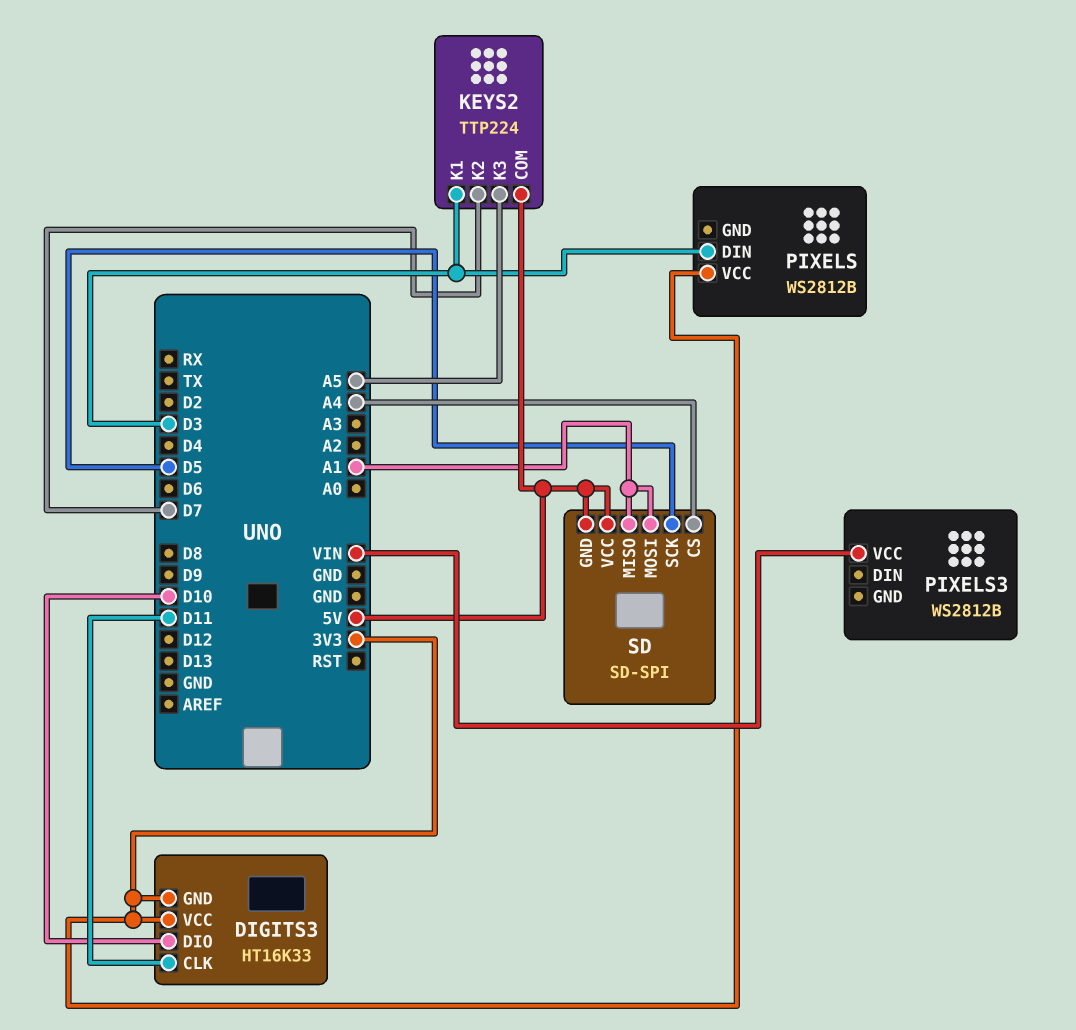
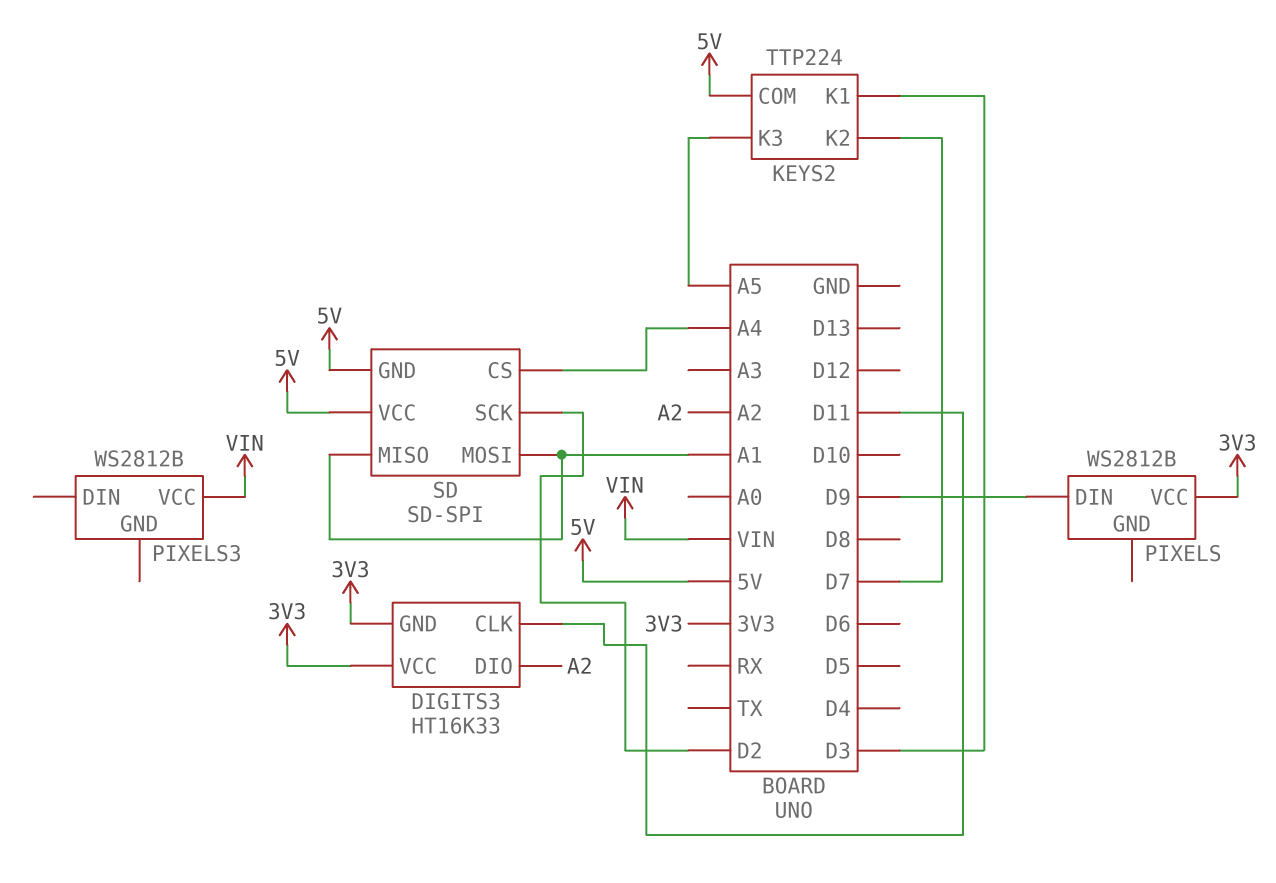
DIGITS3 pin DIO: D10 -> A2
PIXELS pin DIN: D3 -> D9
SD pin SCK: D5 -> D2

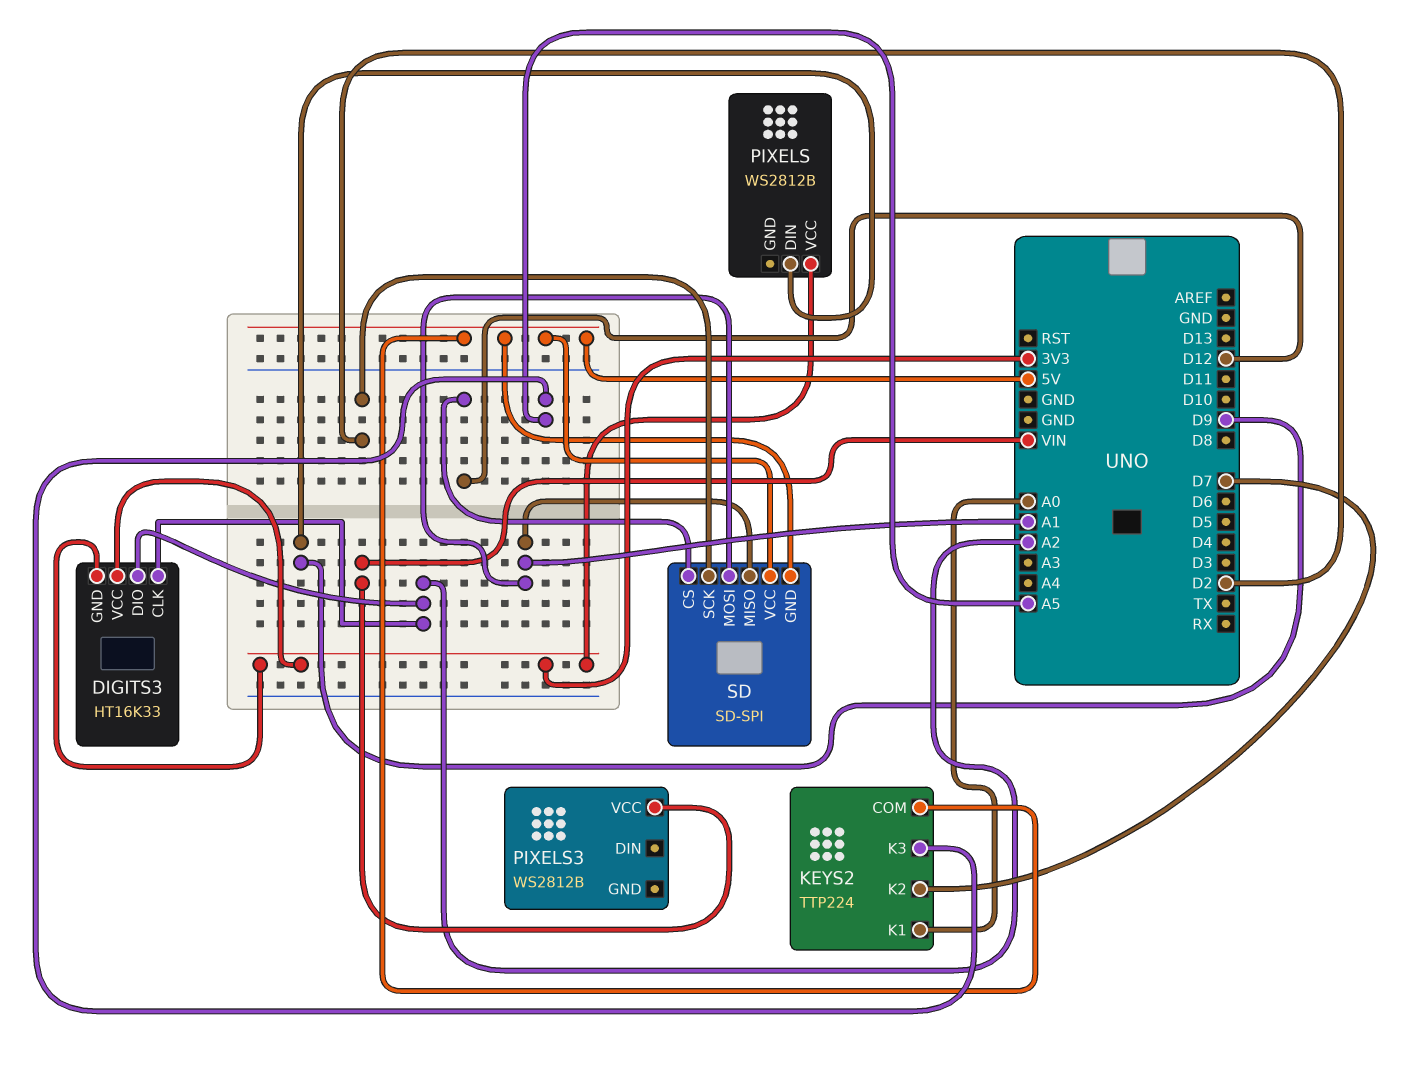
DIGITS3 pin CLK: D11 -> A2
KEYS2 pin K1: D3 -> A0
SD pin CS: A4 -> D12

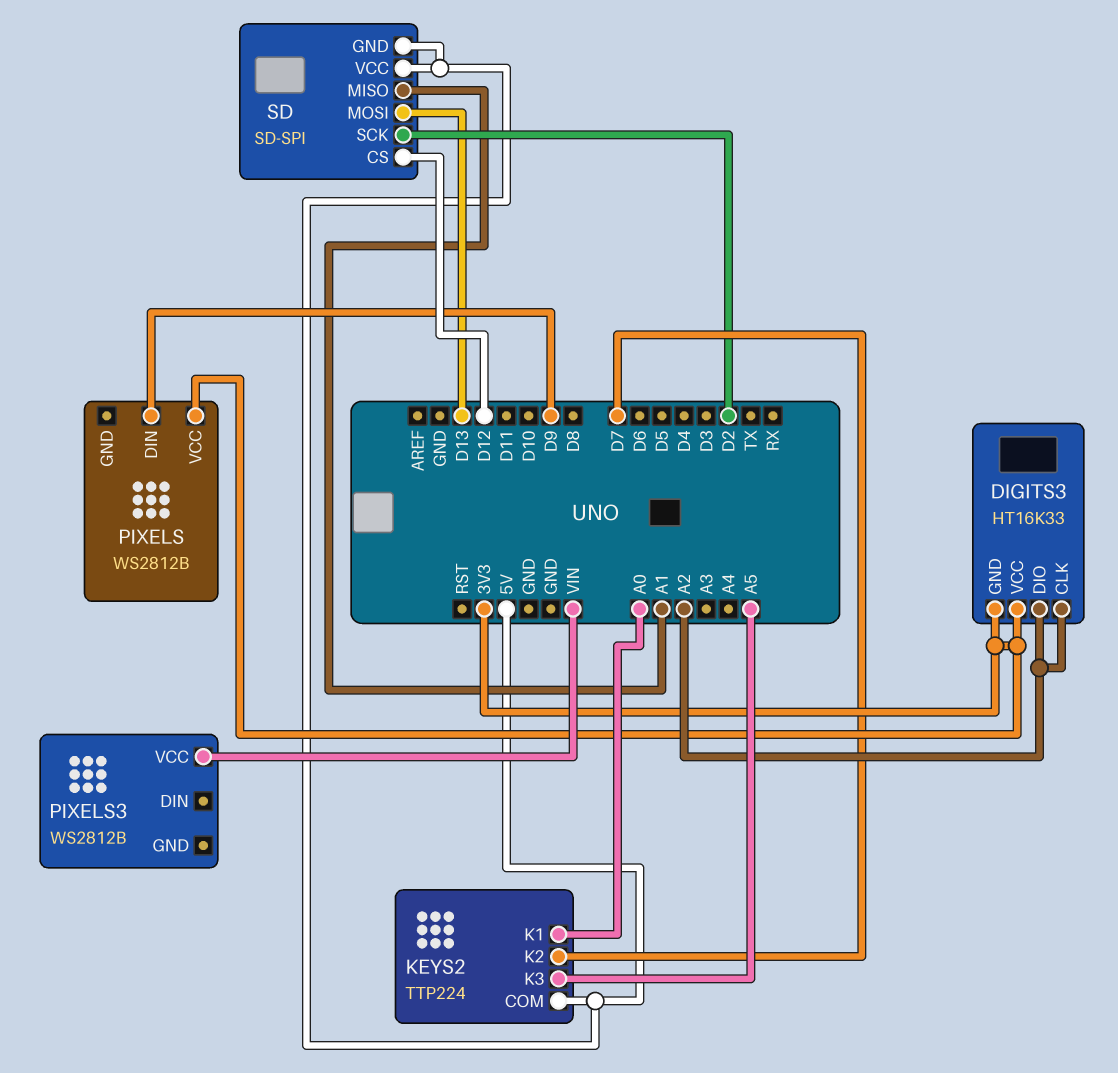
SD pin MOSI: A1 -> D13

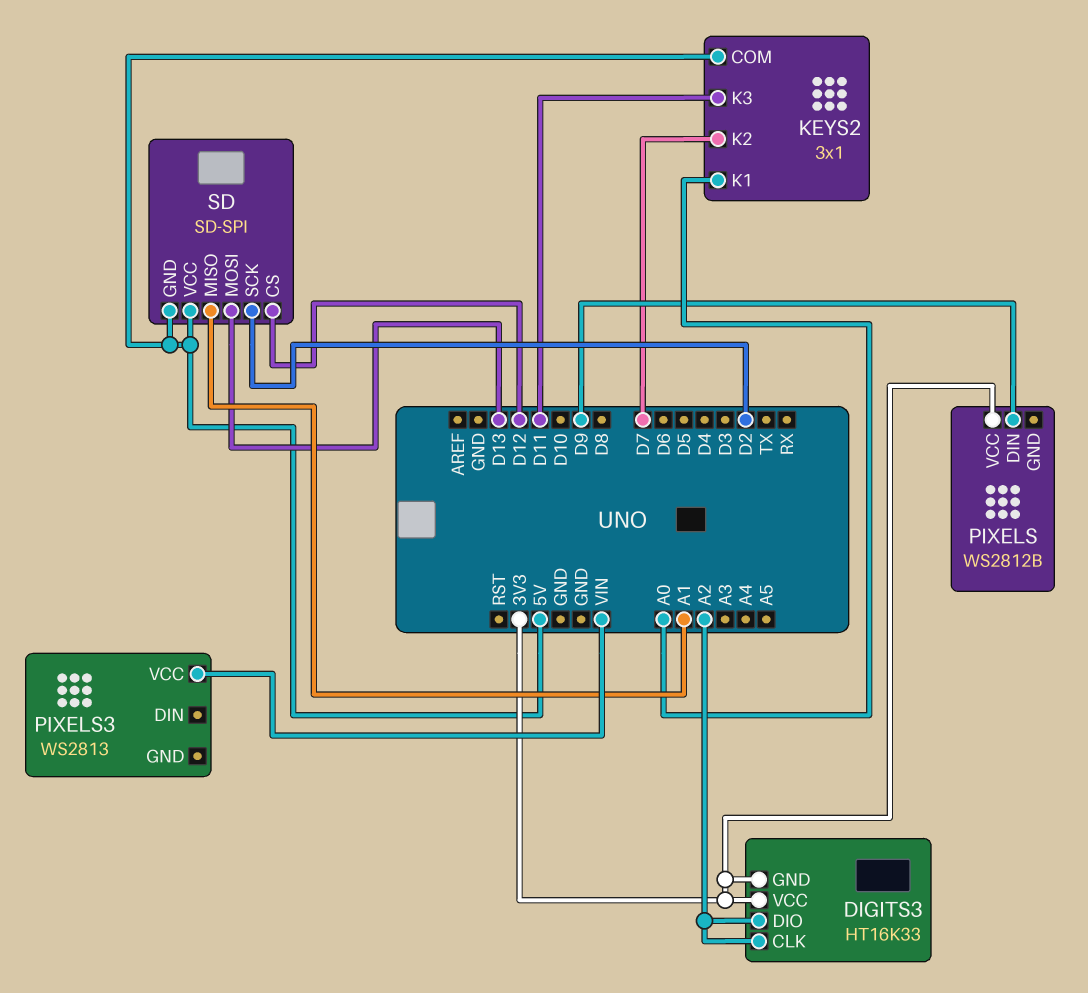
KEYS2: TTP224 -> 3x1
KEYS2 pin K3: A5 -> D11
PIXELS3: WS2812B -> WS2813

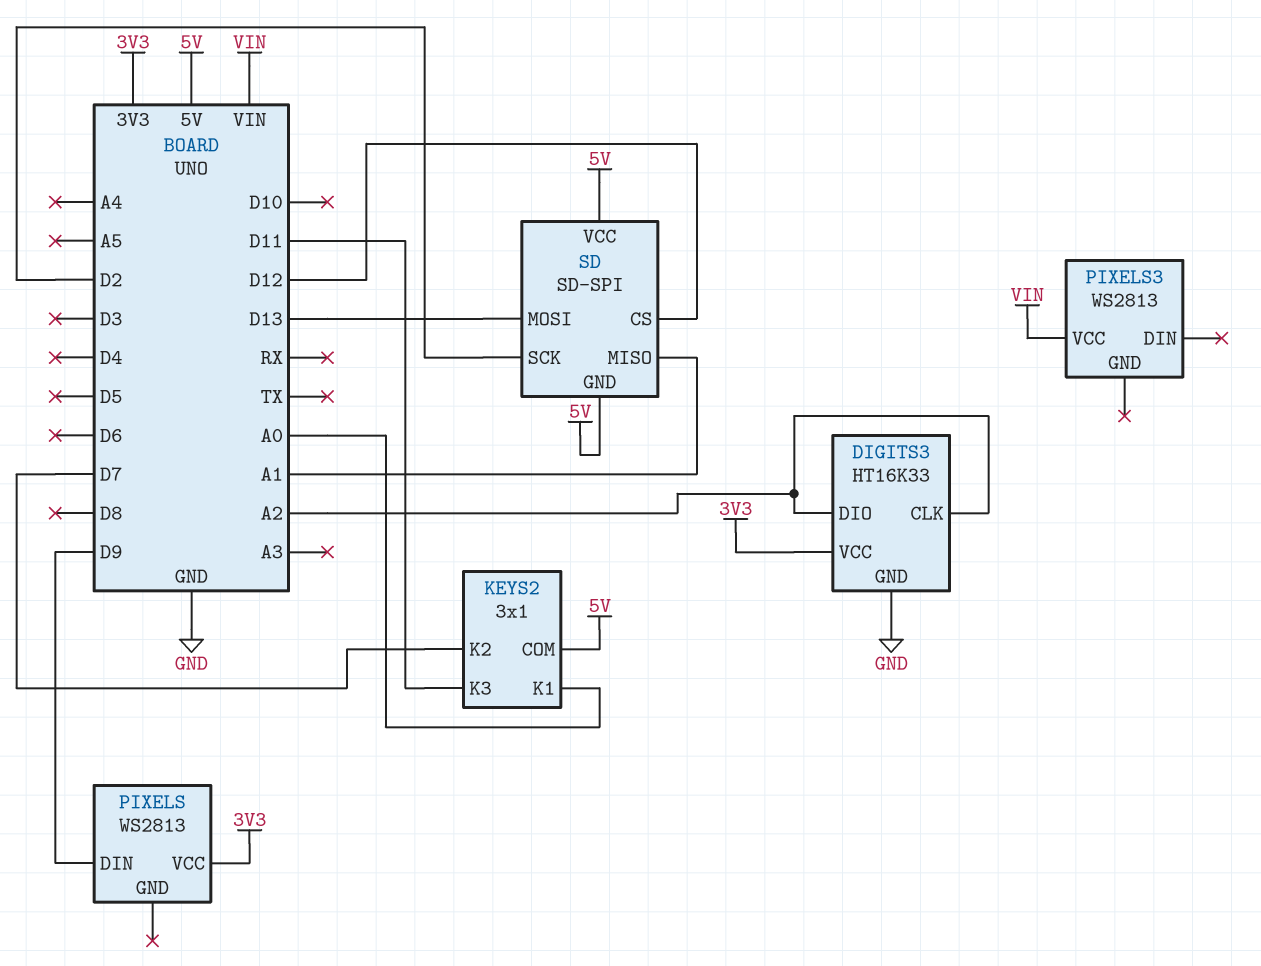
DIGITS3 pin GND: 3V3 -> GND
PIXELS: WS2812B -> WS2813

